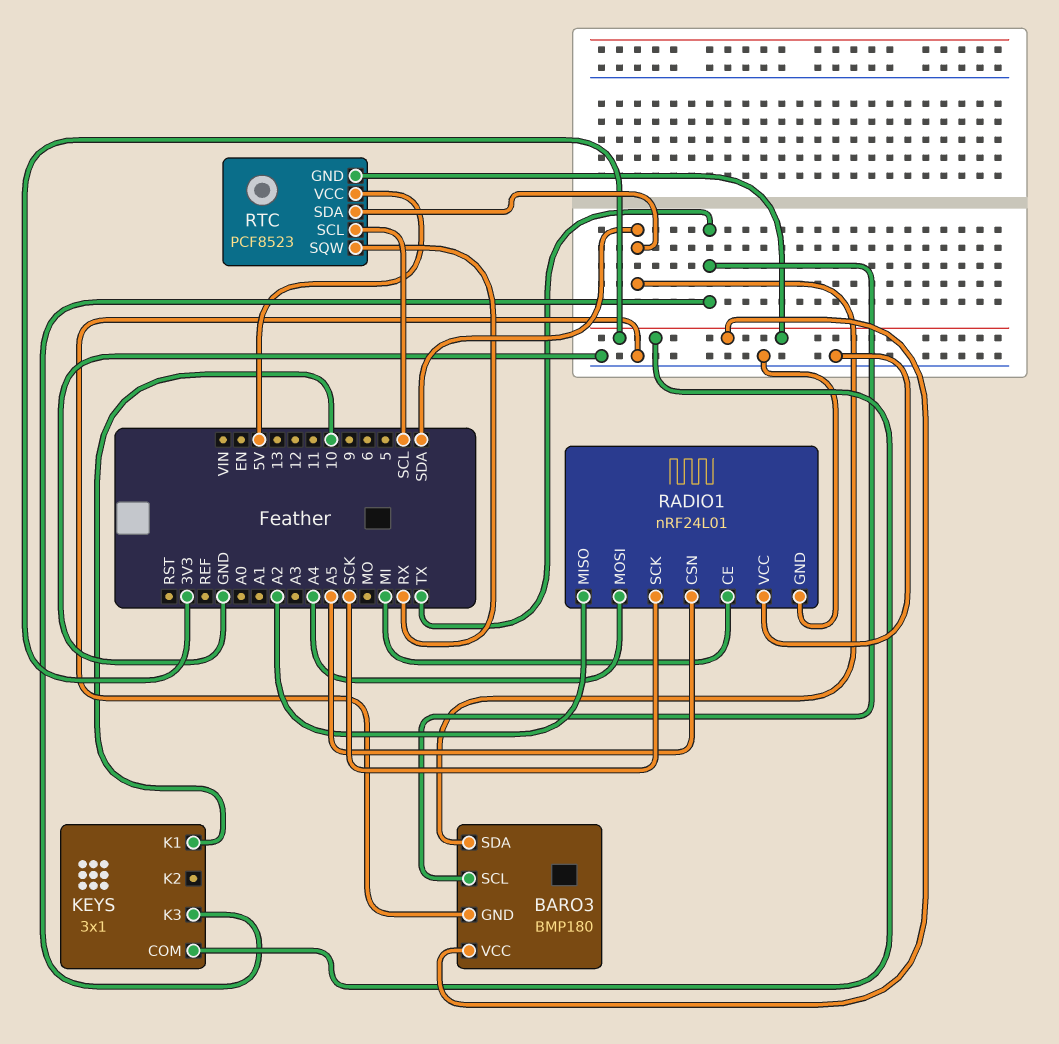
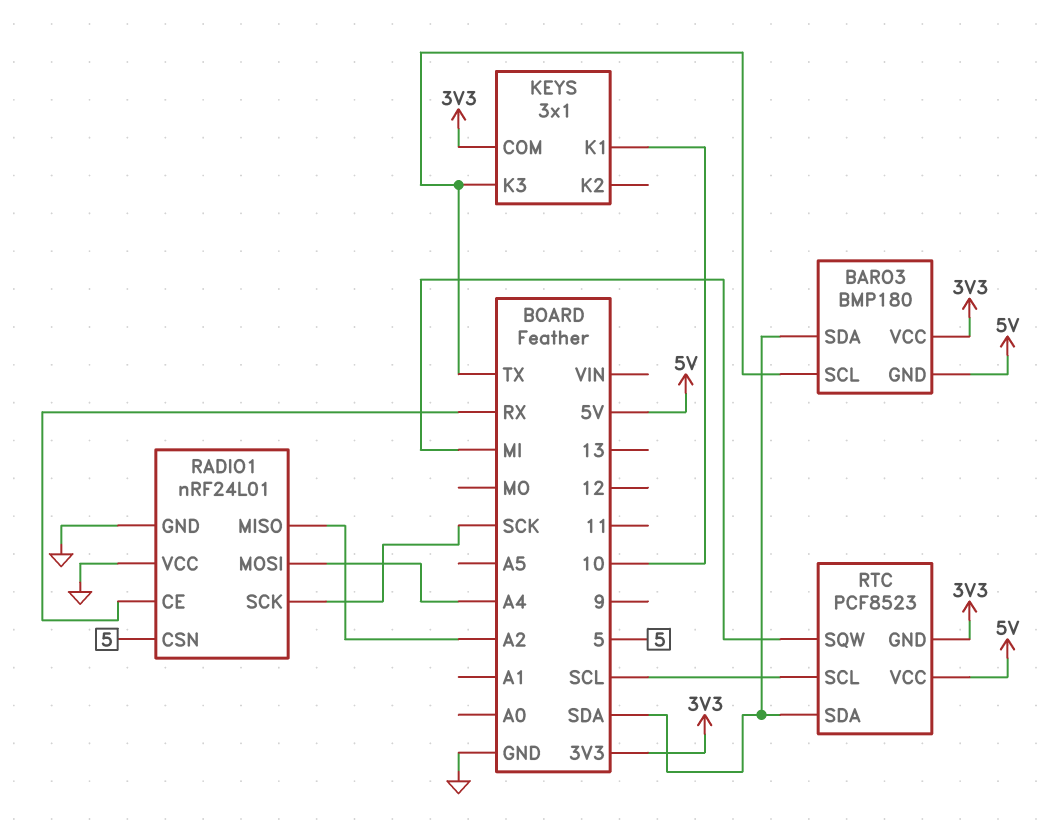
BARO3 pin GND: GND -> 5V
RADIO1 pin CE: MI -> RX
RADIO1 pin CSN: A5 -> 5
RTC pin SQW: RX -> MI

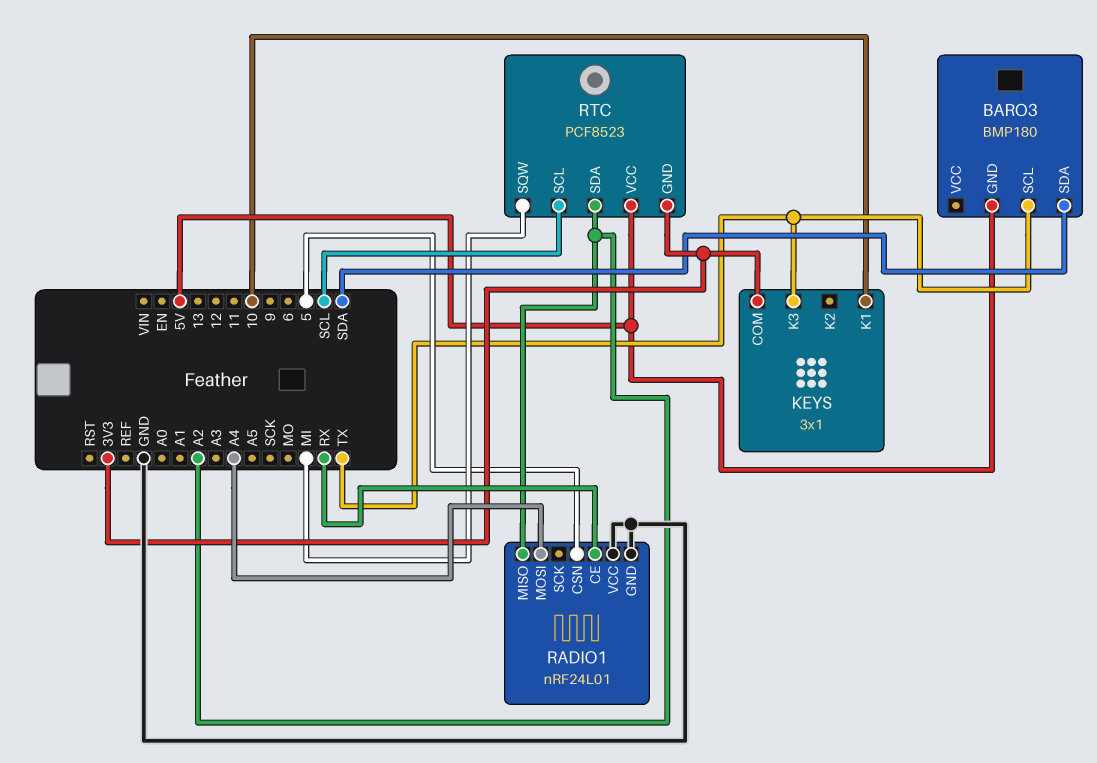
BARO3 pin VCC: 3V3 -> none
RADIO1 pin SCK: SCK -> none
RTC pin SDA: SDA -> A2

